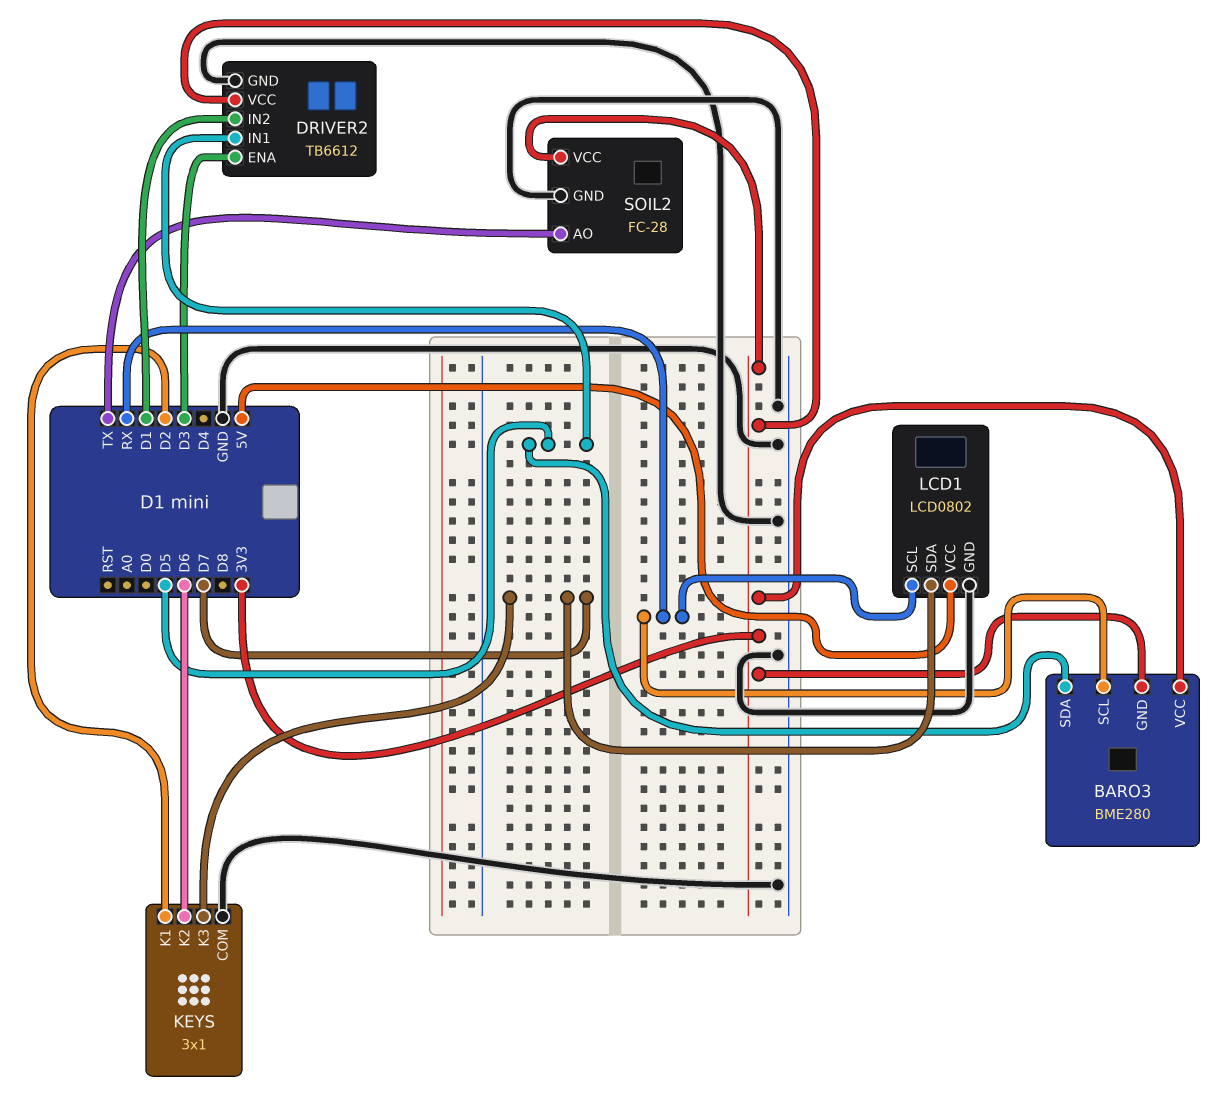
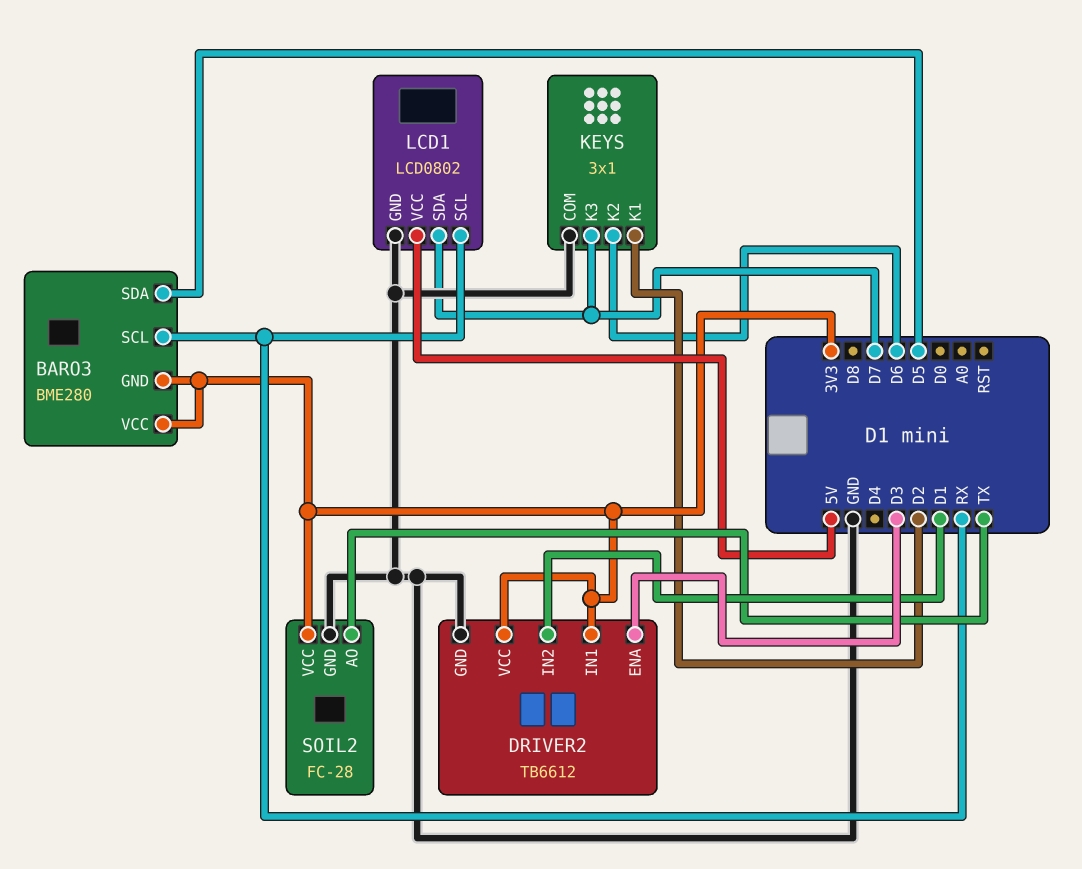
DRIVER2 pin IN1: D5 -> 3V3

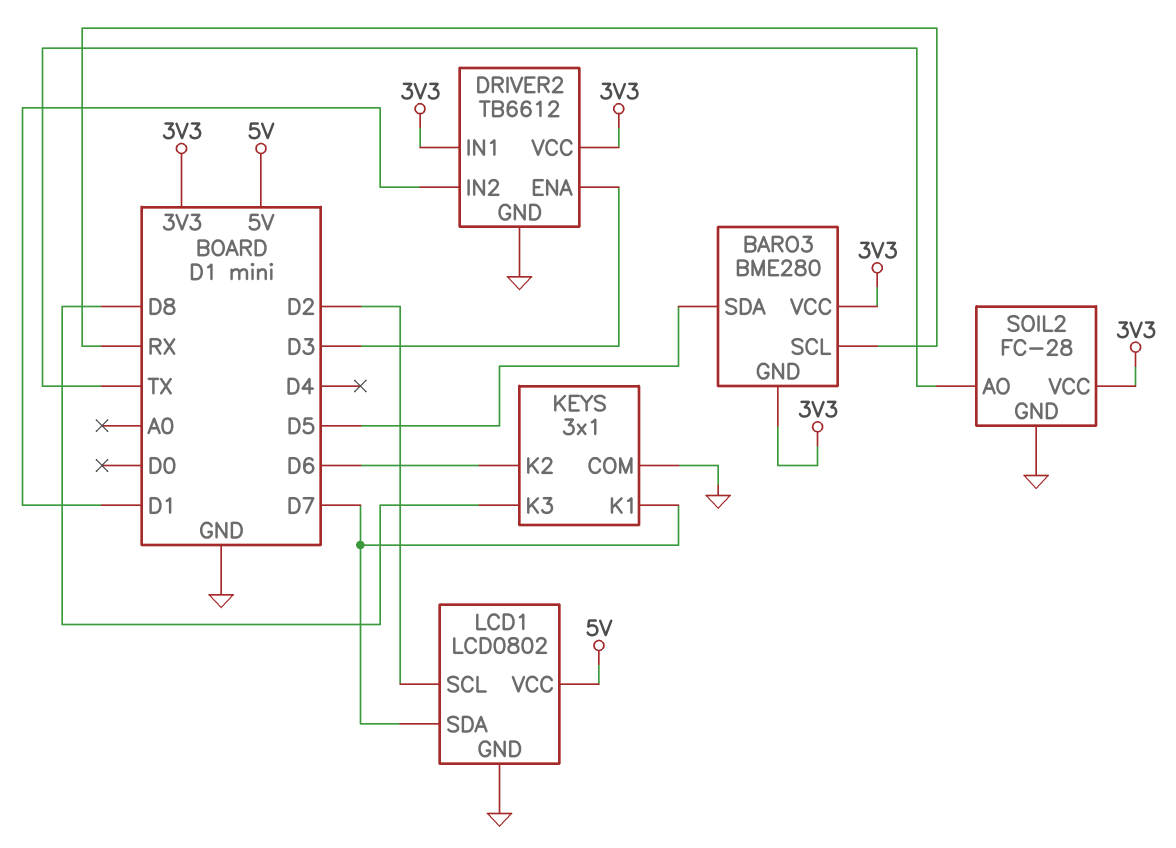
KEYS pin K1: D2 -> D7
KEYS pin K3: D7 -> D8
LCD1 pin SCL: RX -> D2

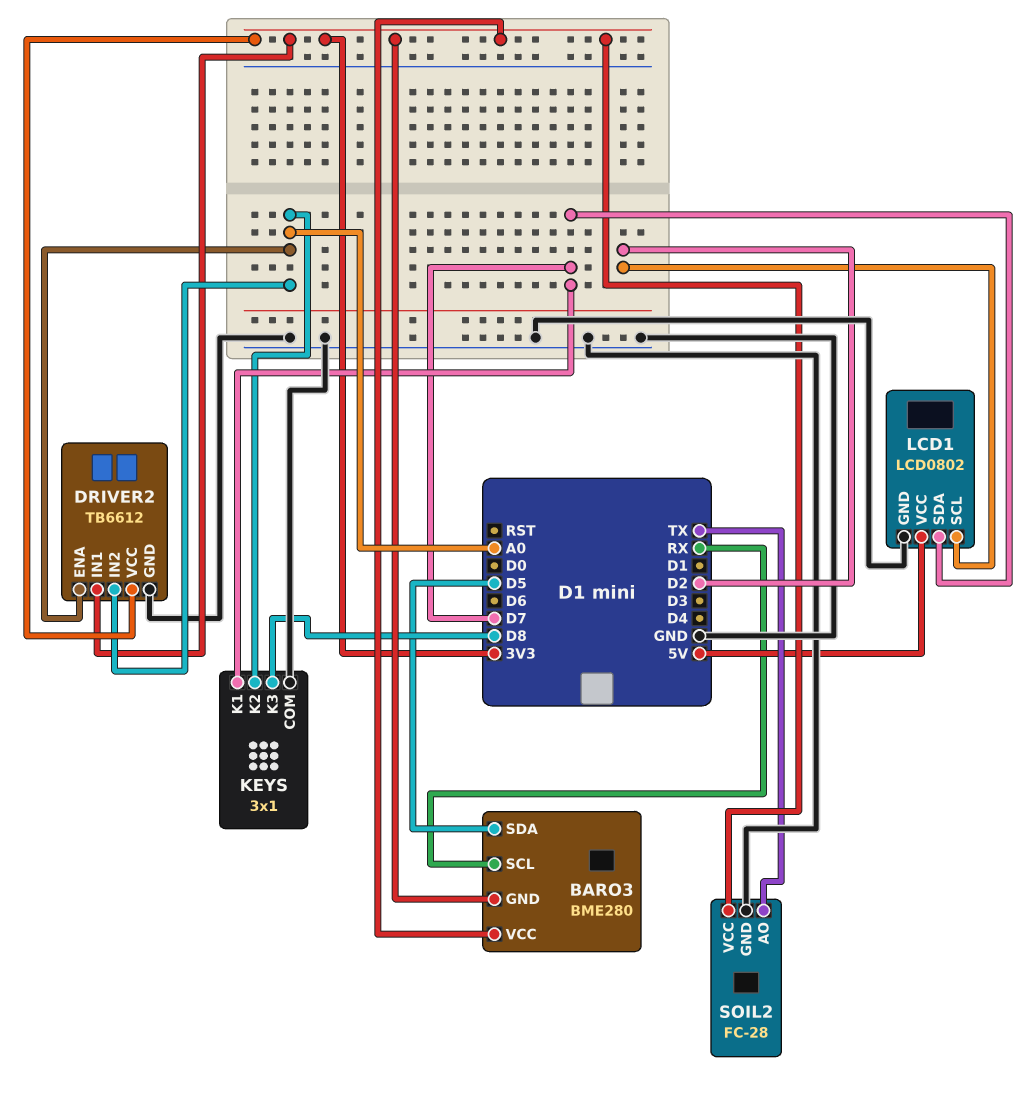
DRIVER2 pin ENA: D3 -> A0
DRIVER2 pin IN2: D1 -> A0
KEYS pin K2: D6 -> A0

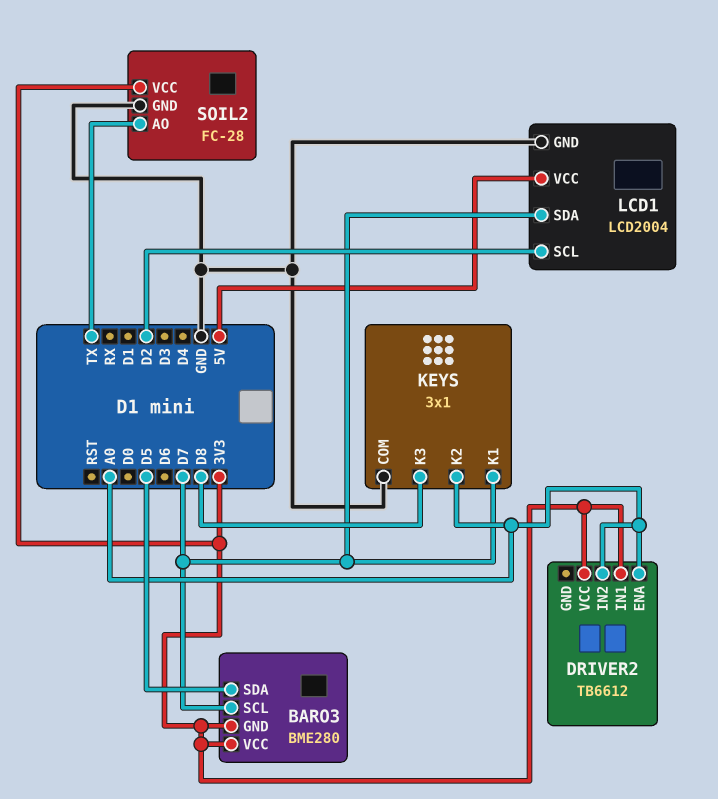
BARO3 pin SCL: RX -> D7
DRIVER2 pin GND: GND -> none
LCD1: LCD0802 -> LCD2004

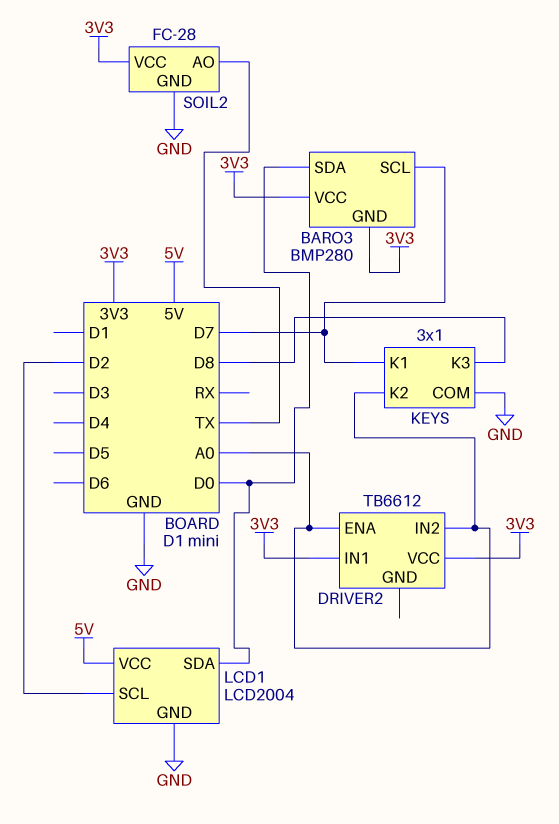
BARO3: BME280 -> BMP280
BARO3 pin SDA: D5 -> D0
LCD1 pin SDA: D7 -> D0

